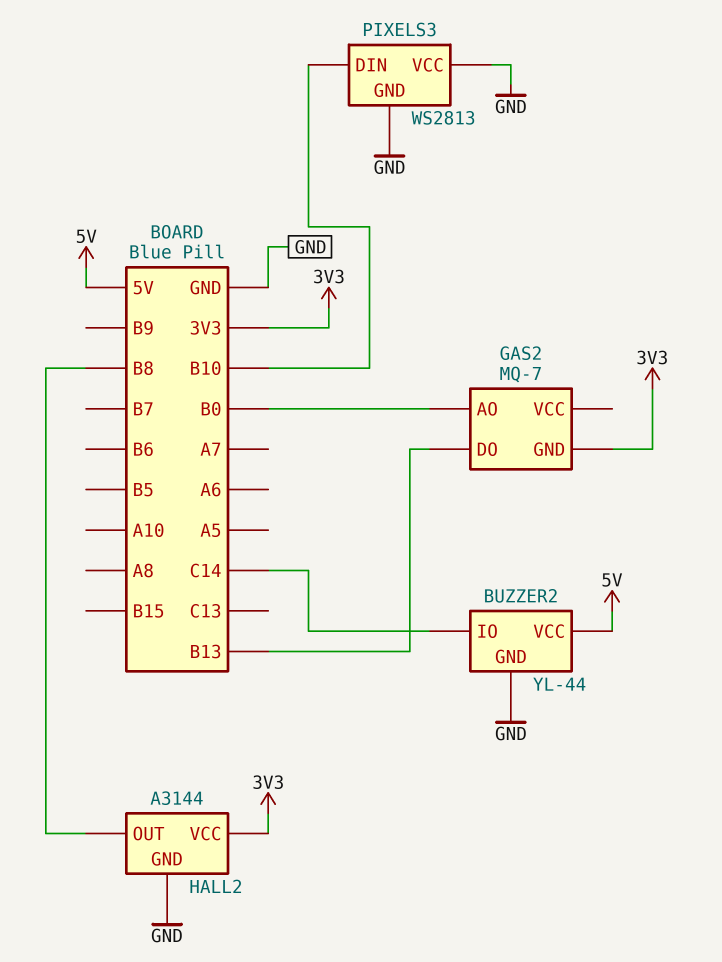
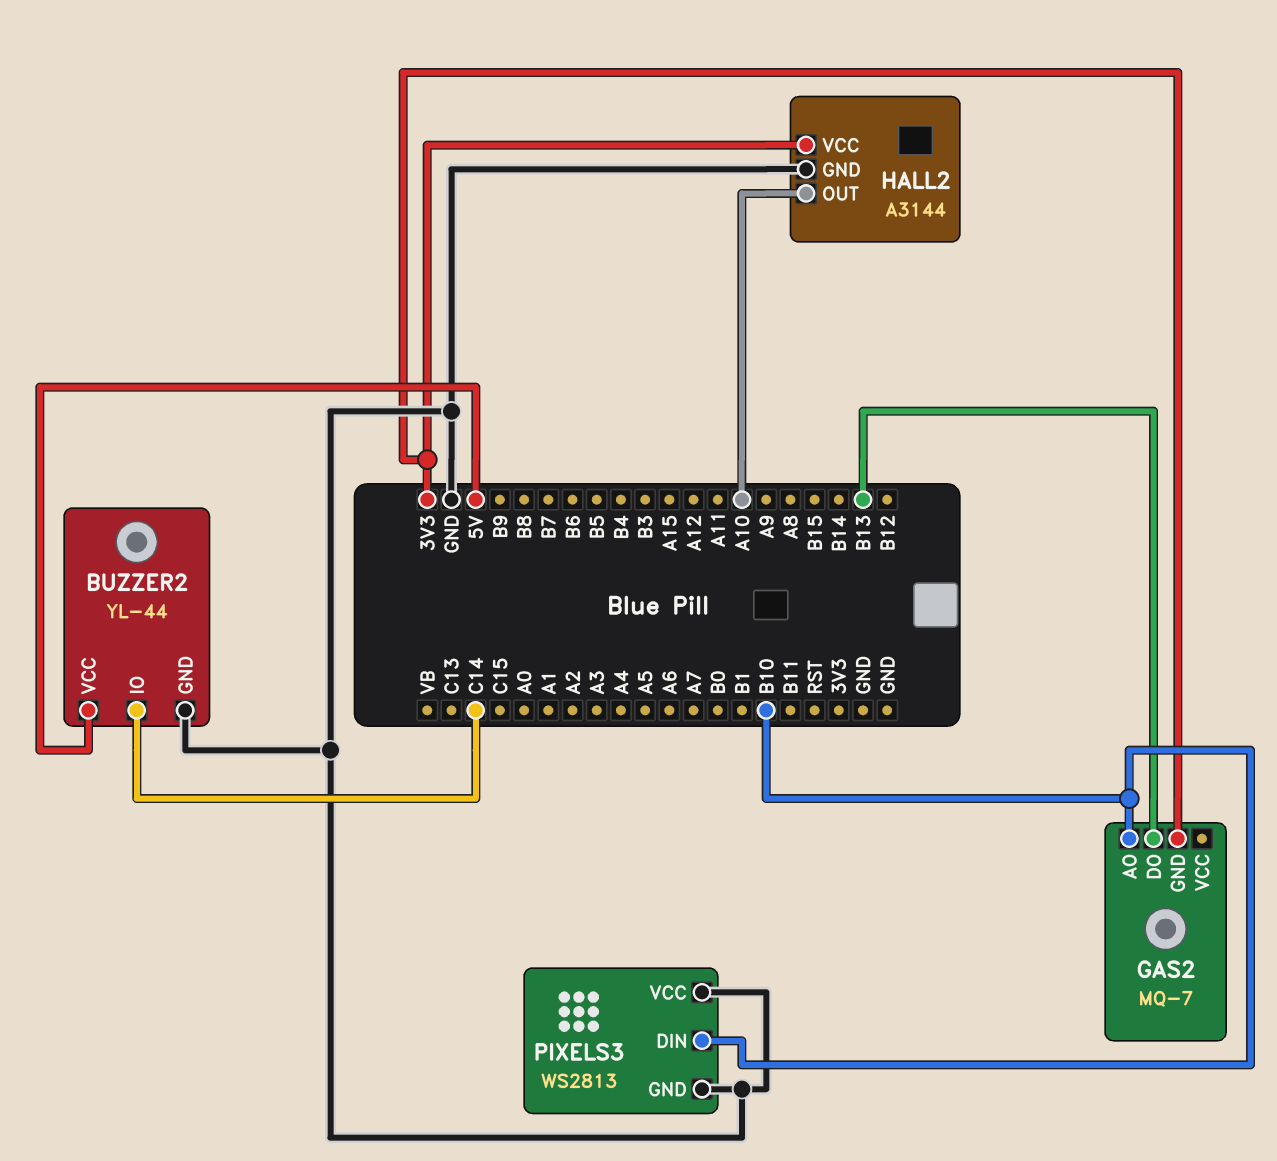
GAS2 pin AO: B0 -> B10
HALL2 pin OUT: B8 -> A10

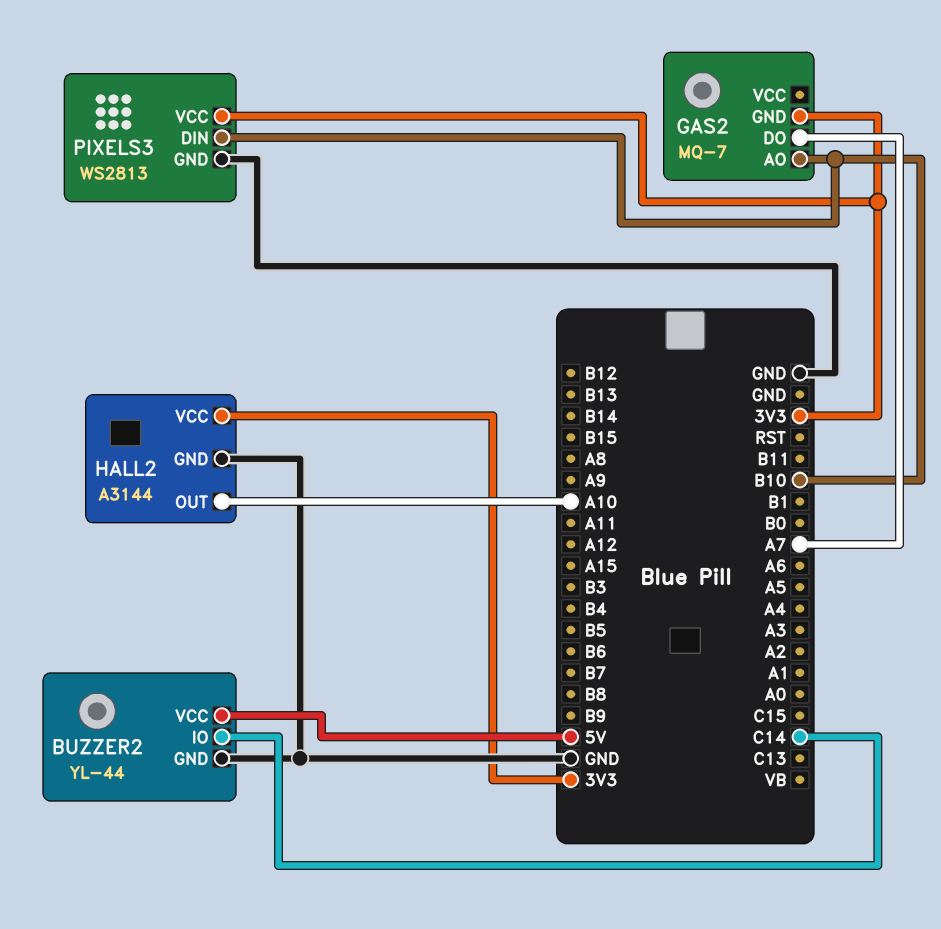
GAS2 pin DO: B13 -> A7
PIXELS3 pin VCC: GND -> 3V3

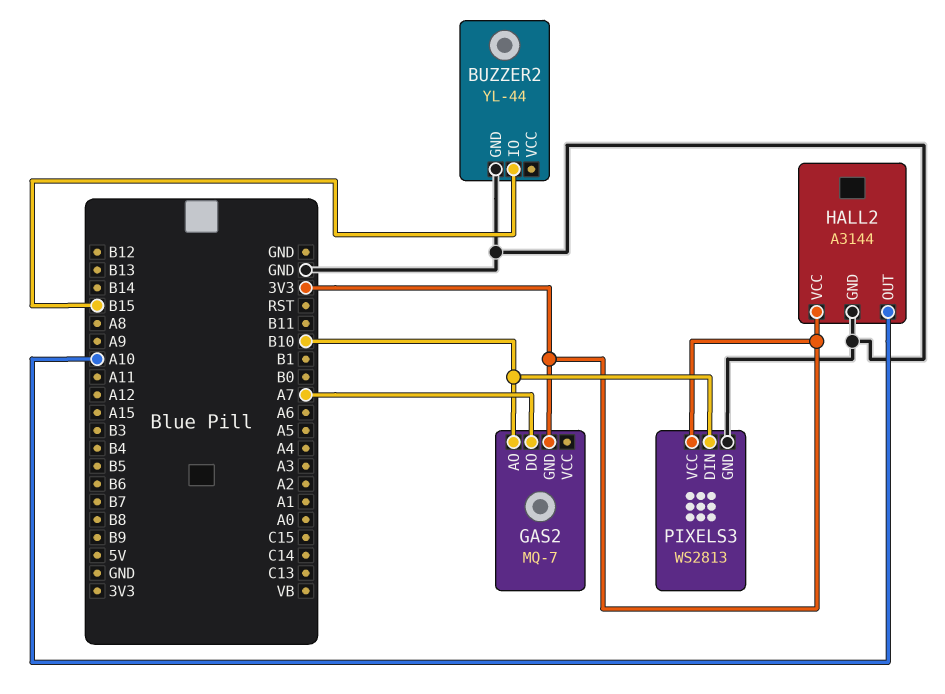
BUZZER2 pin IO: C14 -> B15
BUZZER2 pin VCC: 5V -> none

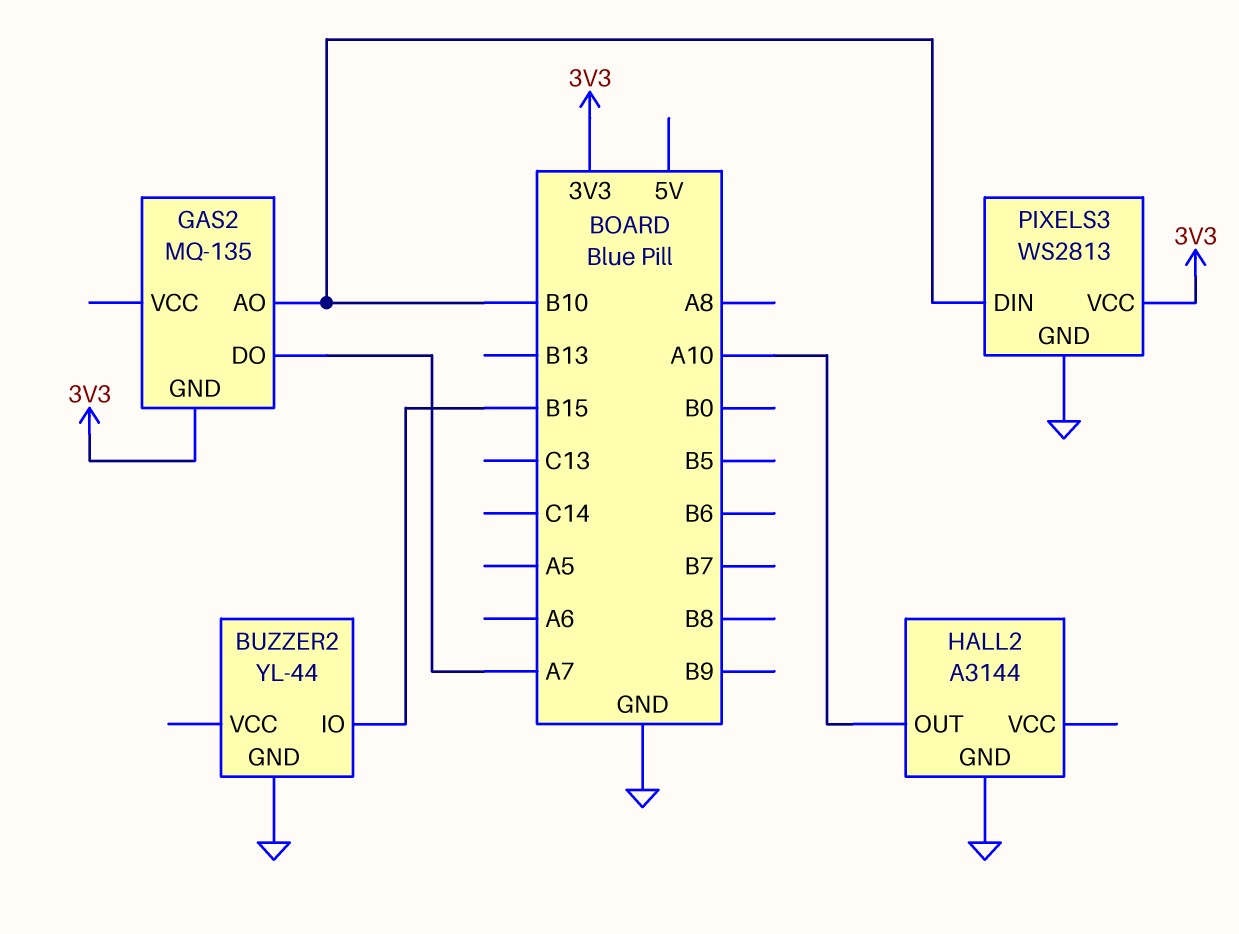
GAS2: MQ-7 -> MQ-135
HALL2 pin VCC: 3V3 -> none

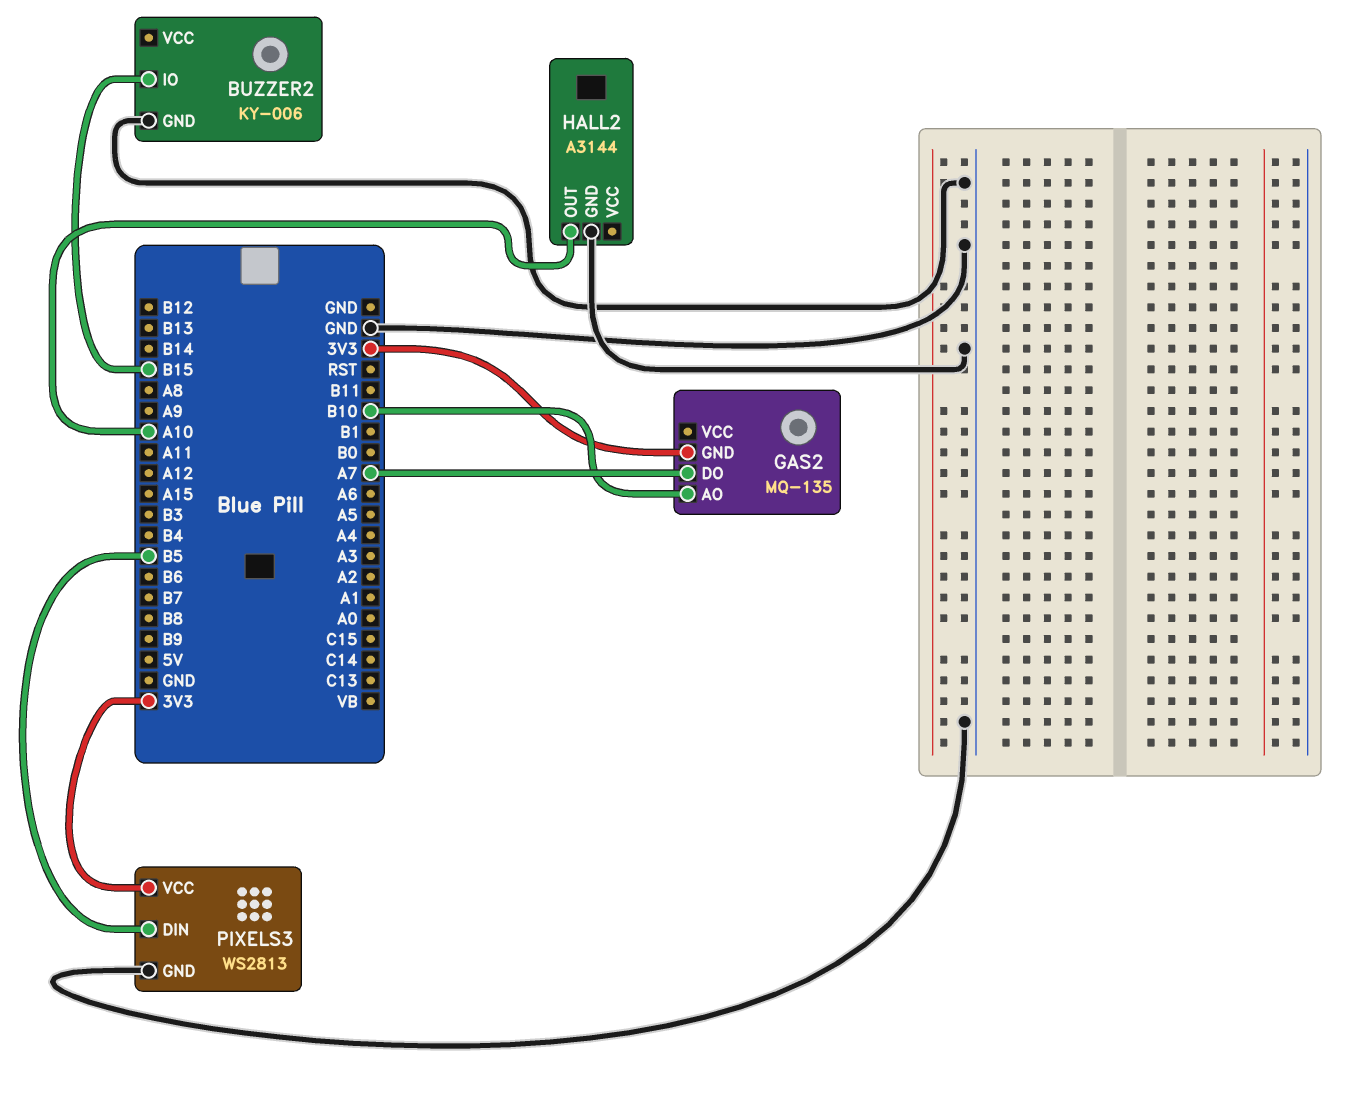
BUZZER2: YL-44 -> KY-006
PIXELS3 pin DIN: B10 -> B5

